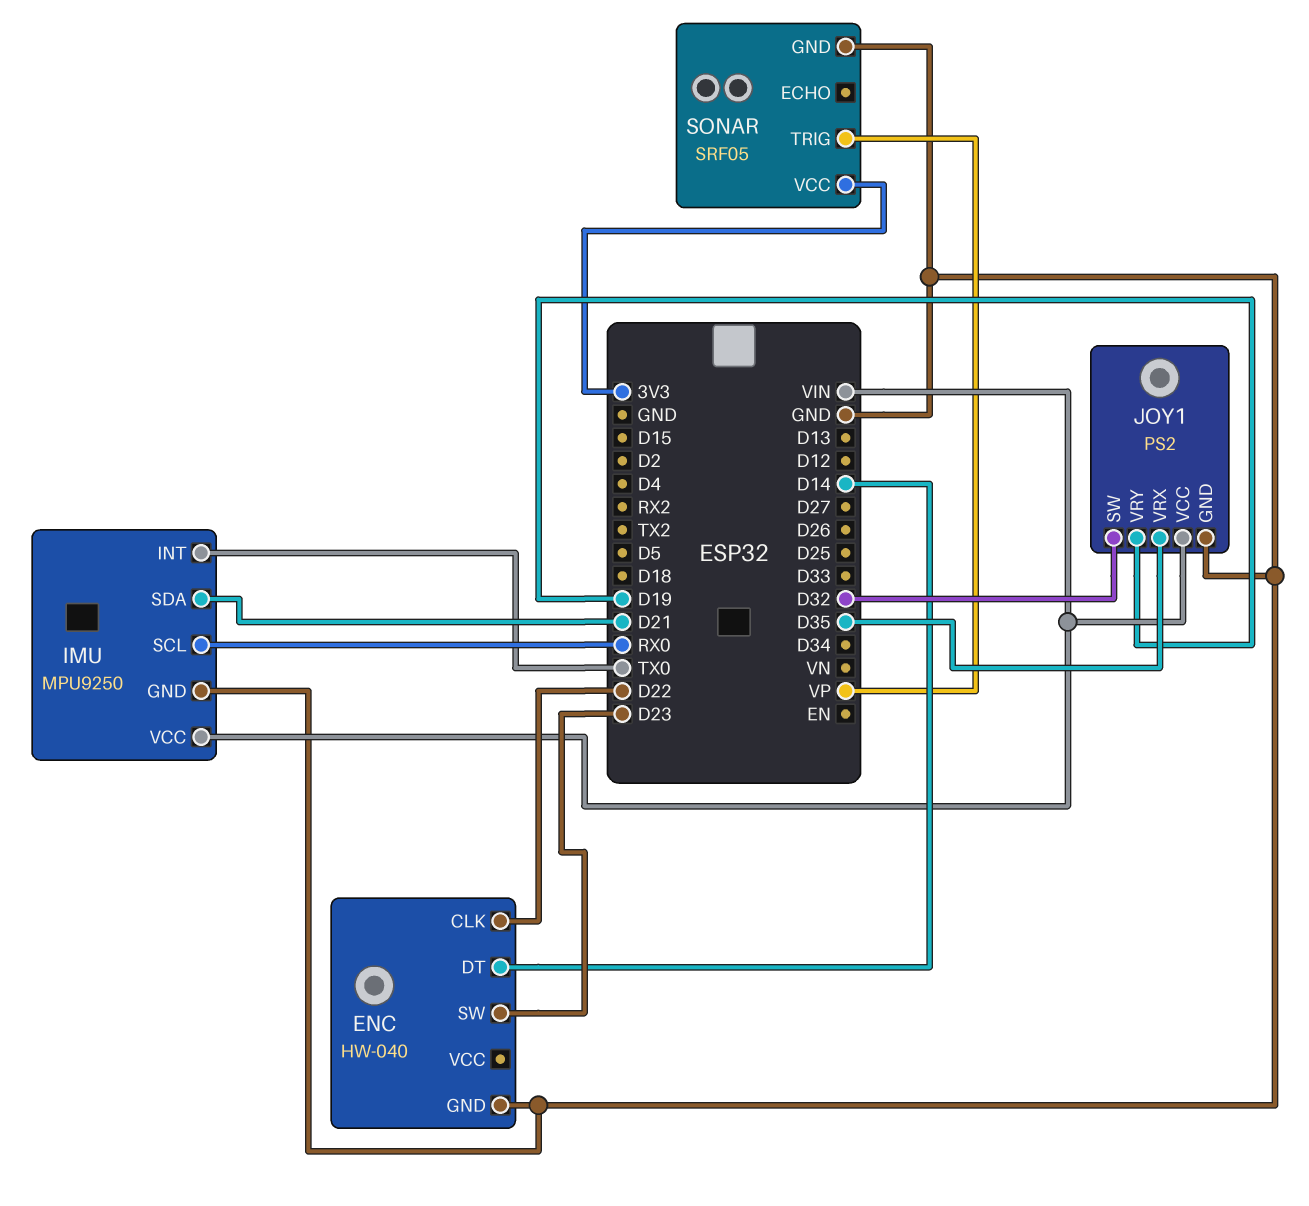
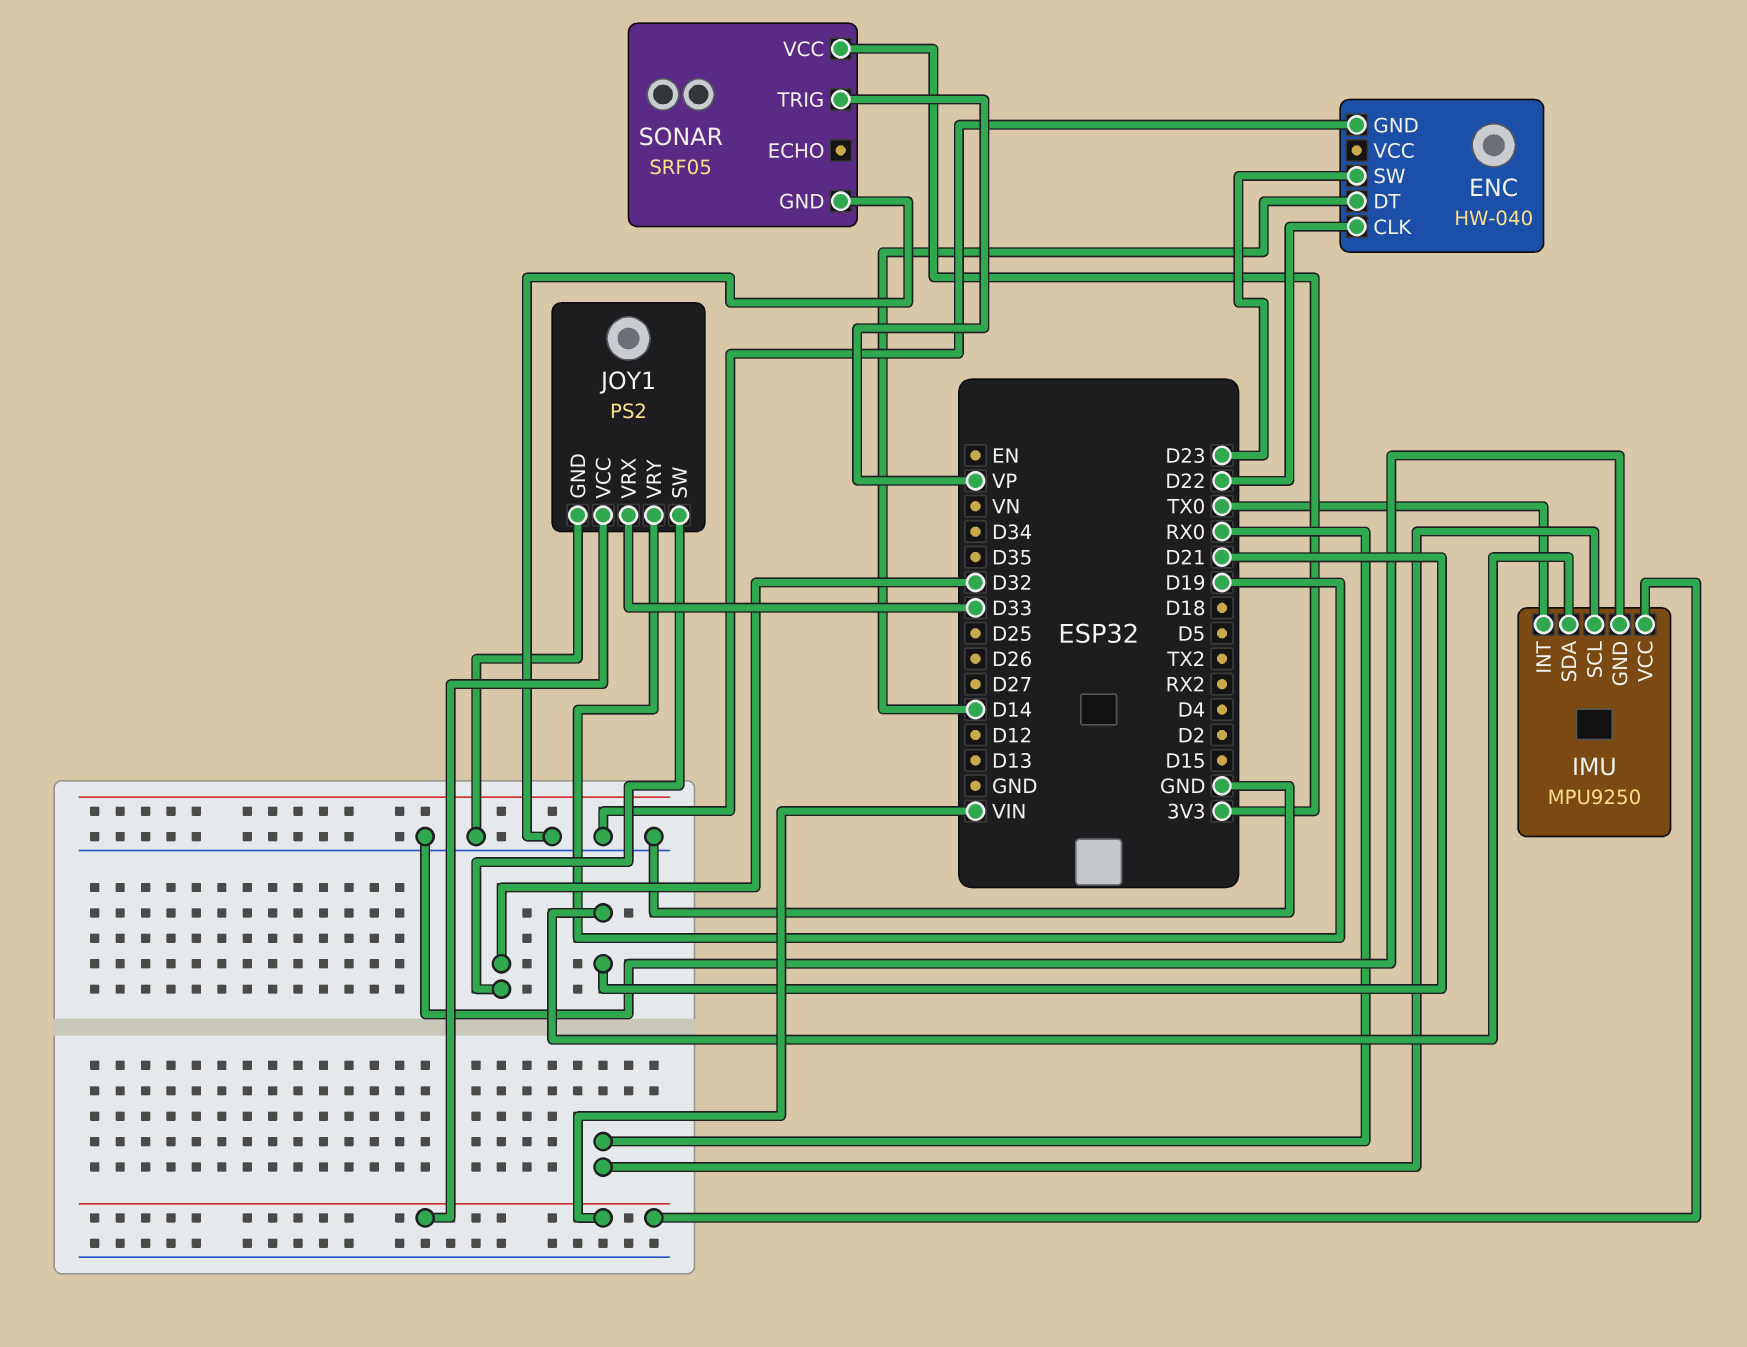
JOY1 pin VRX: D35 -> D33

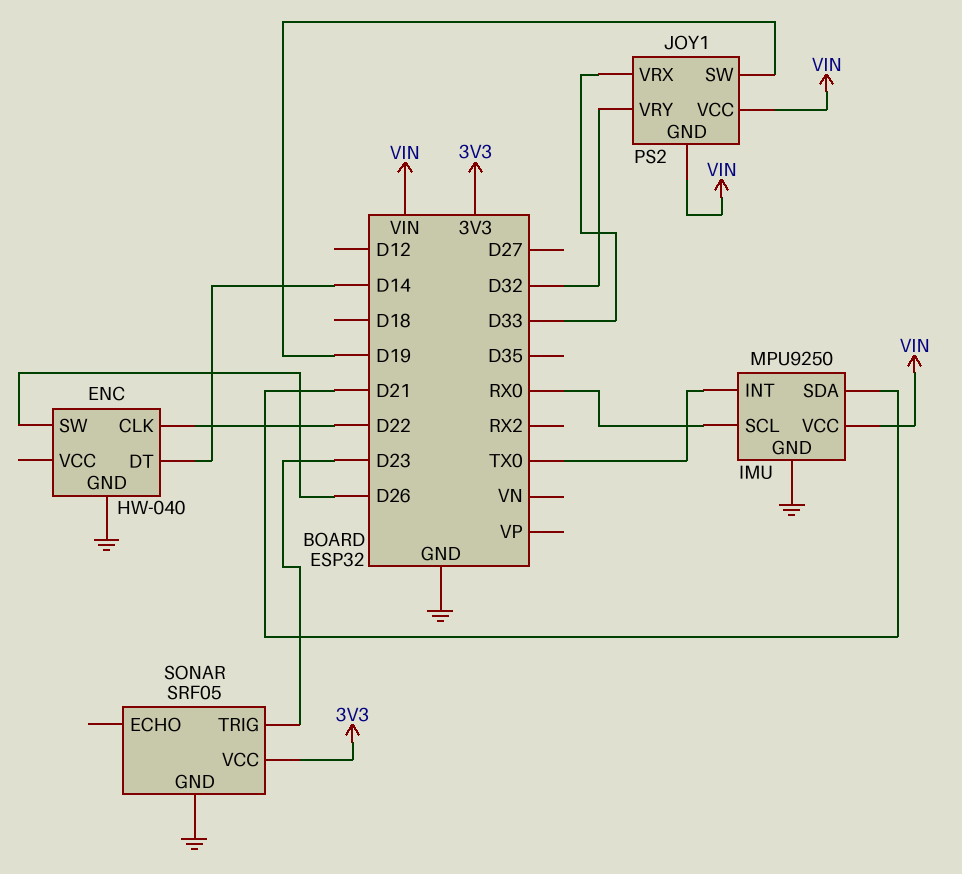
ENC pin SW: D23 -> D26
JOY1 pin GND: GND -> VIN
JOY1 pin SW: D32 -> D19
JOY1 pin VRY: D19 -> D32
SONAR pin TRIG: VP -> D23

